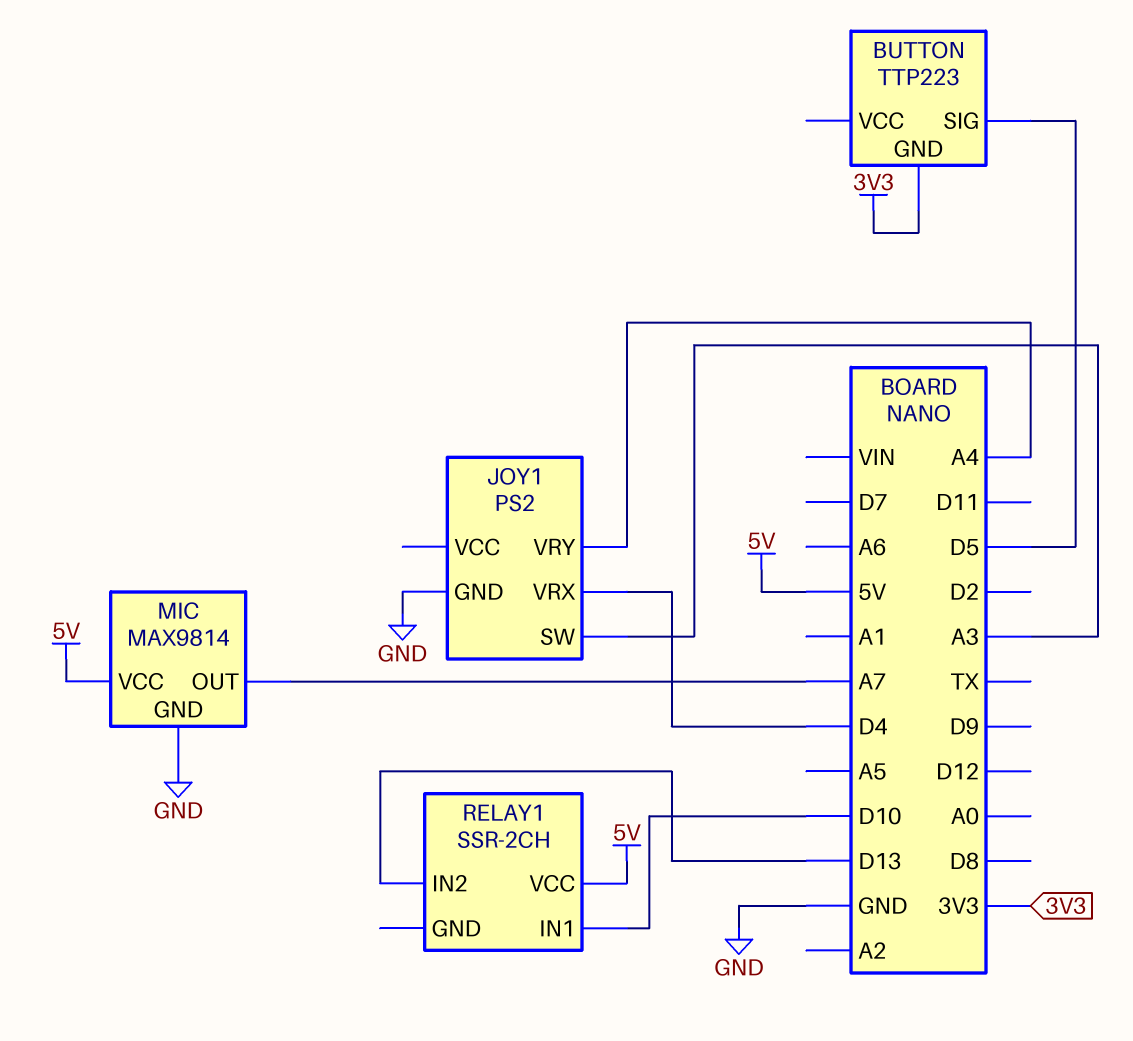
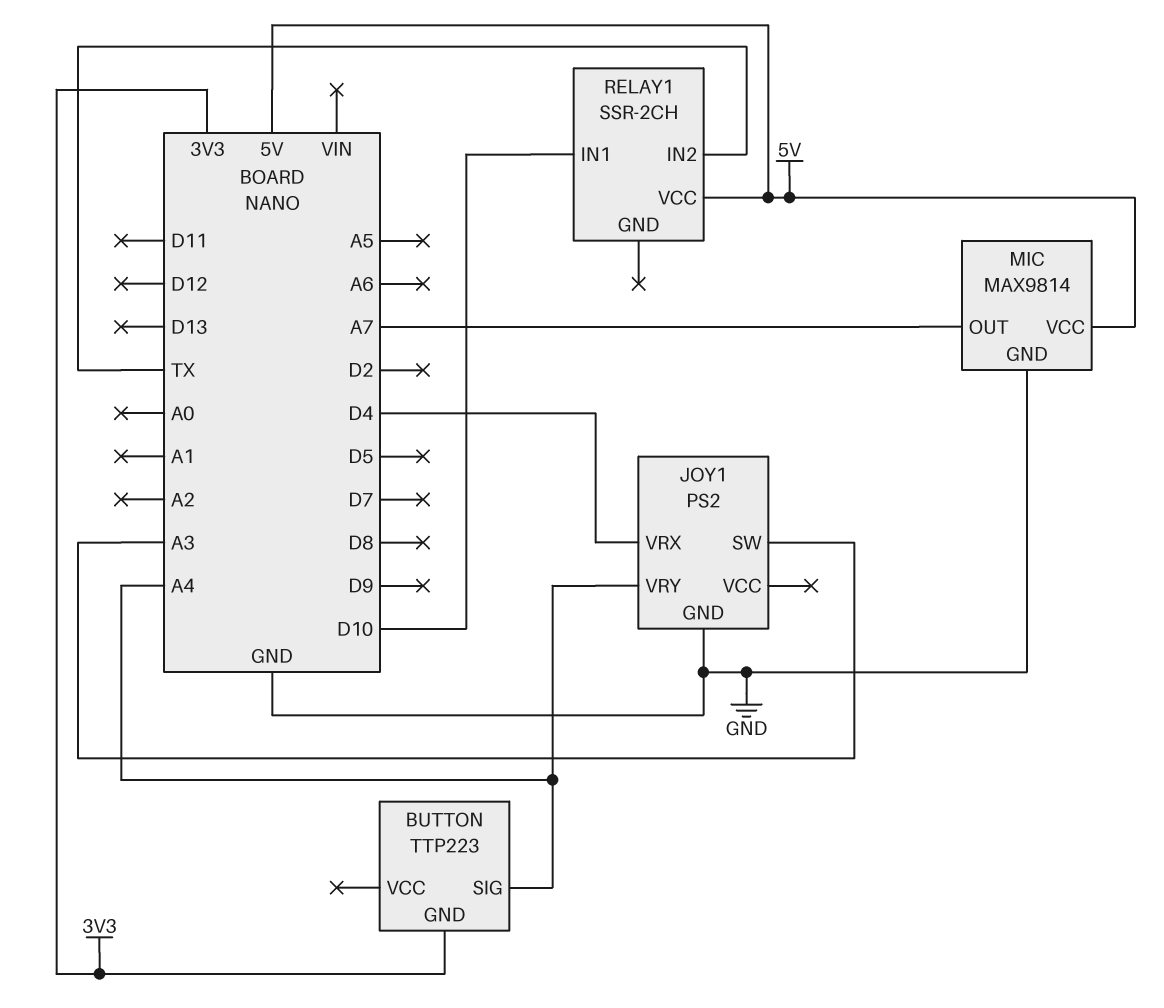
BUTTON pin SIG: D5 -> A4
RELAY1 pin IN2: D13 -> TX

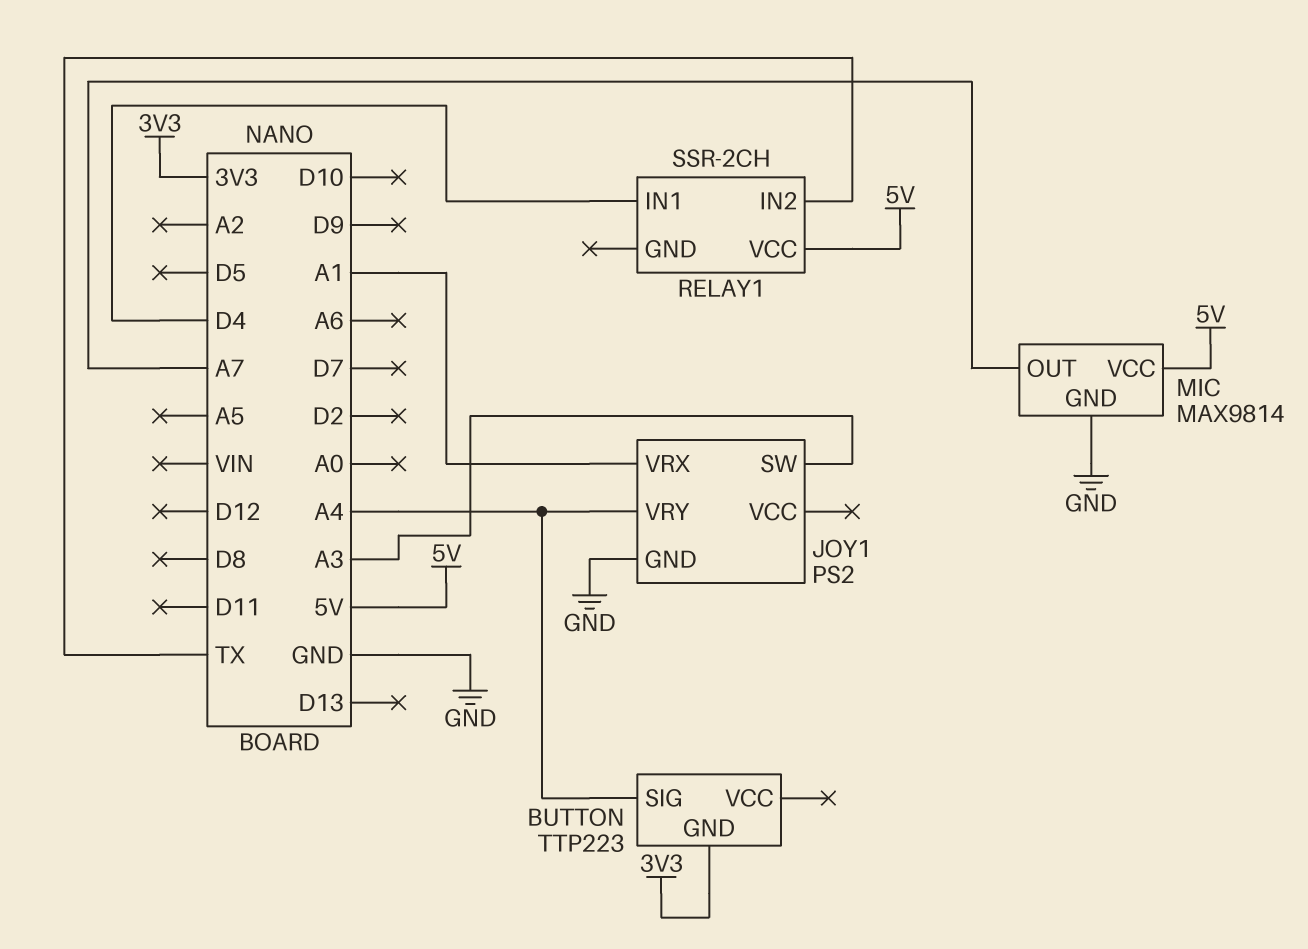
JOY1 pin VRX: D4 -> A1
RELAY1 pin IN1: D10 -> D4

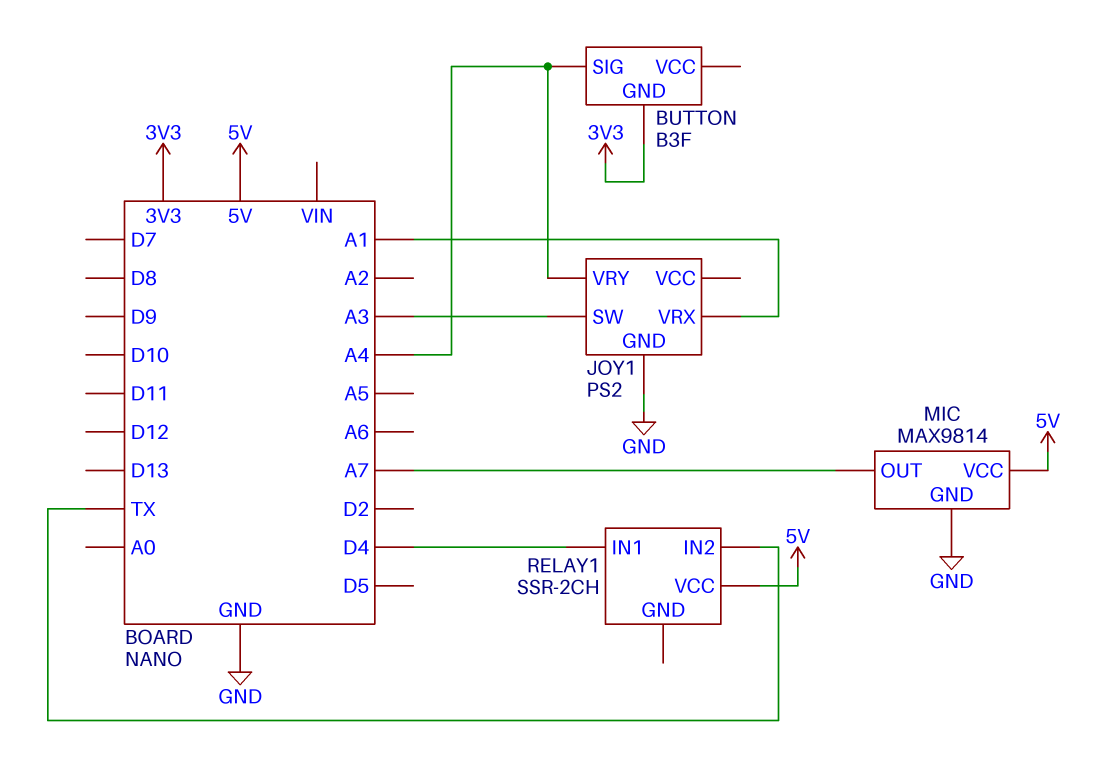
BUTTON: TTP223 -> B3F

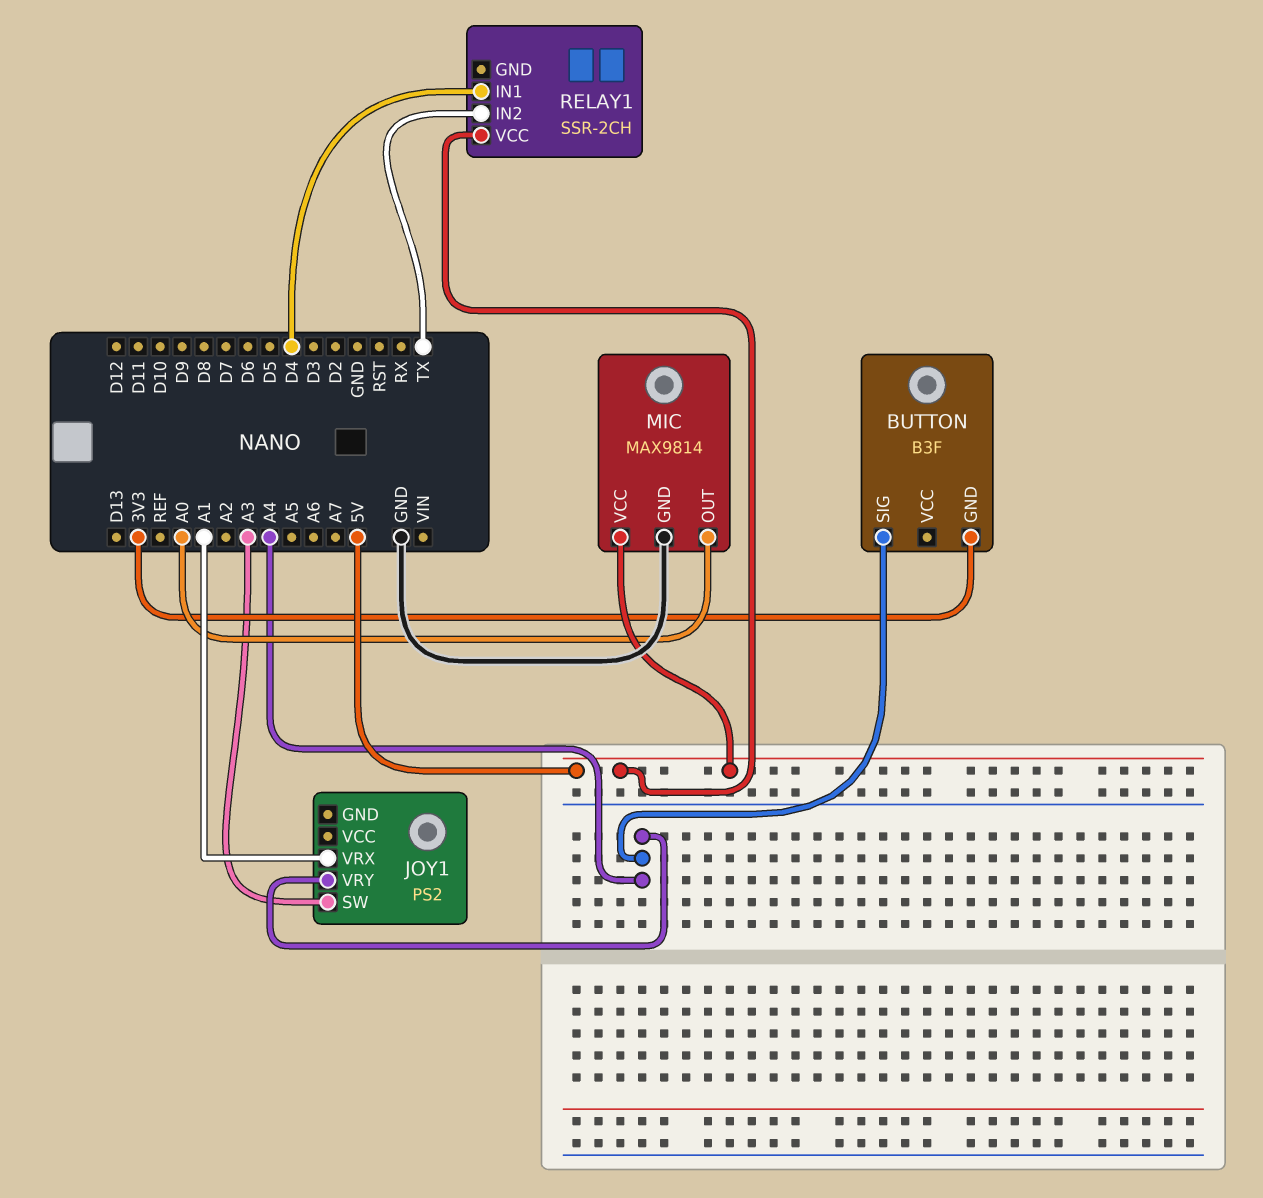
JOY1 pin GND: GND -> none
MIC pin OUT: A7 -> A0

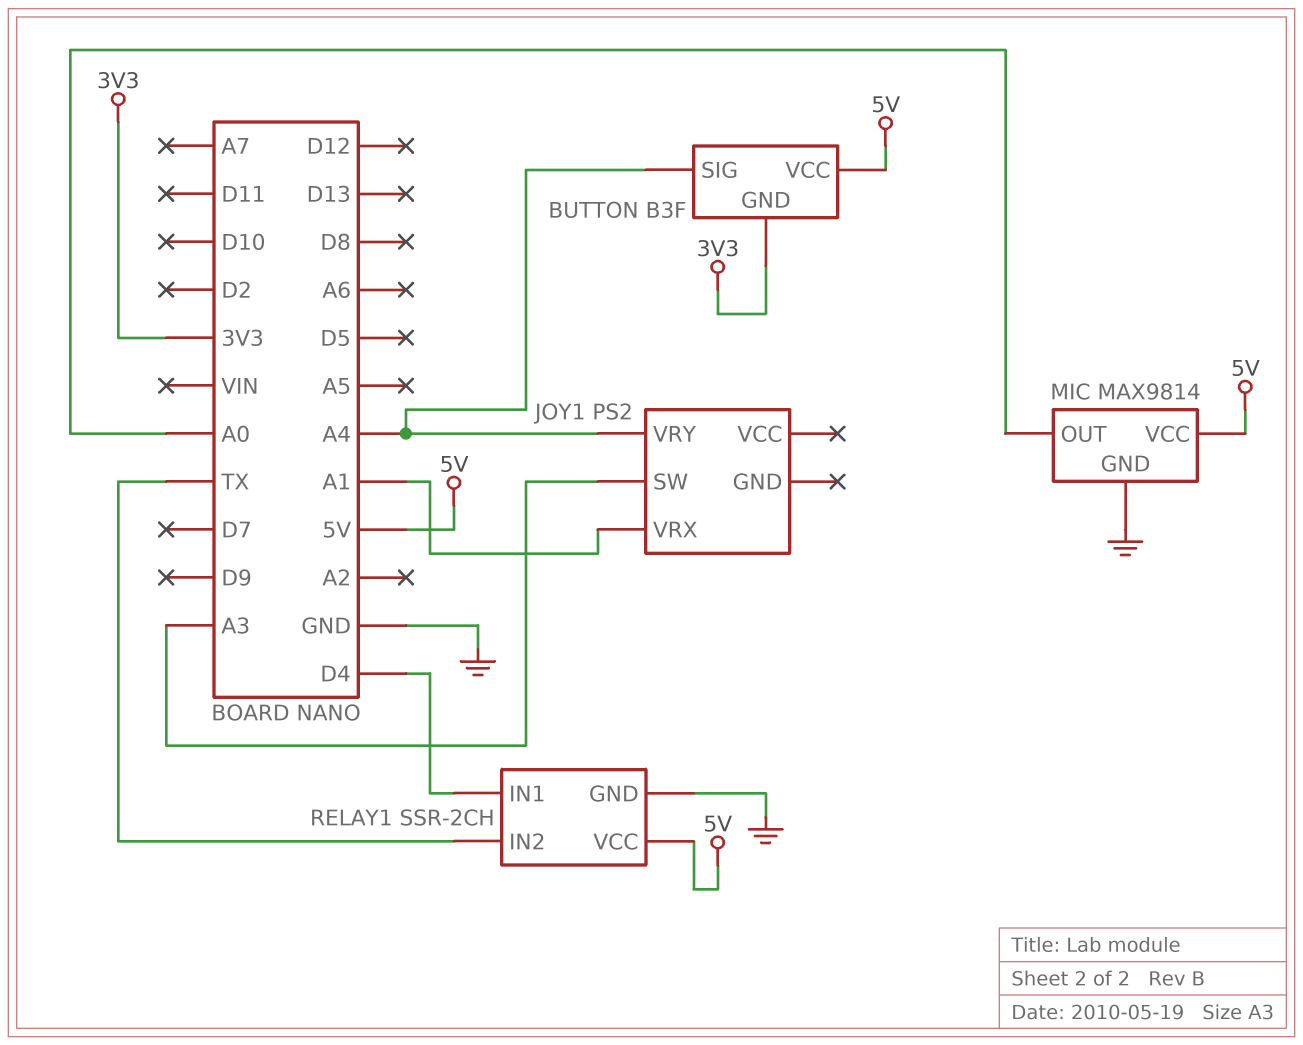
BUTTON pin VCC: none -> 5V
RELAY1 pin GND: none -> GND

